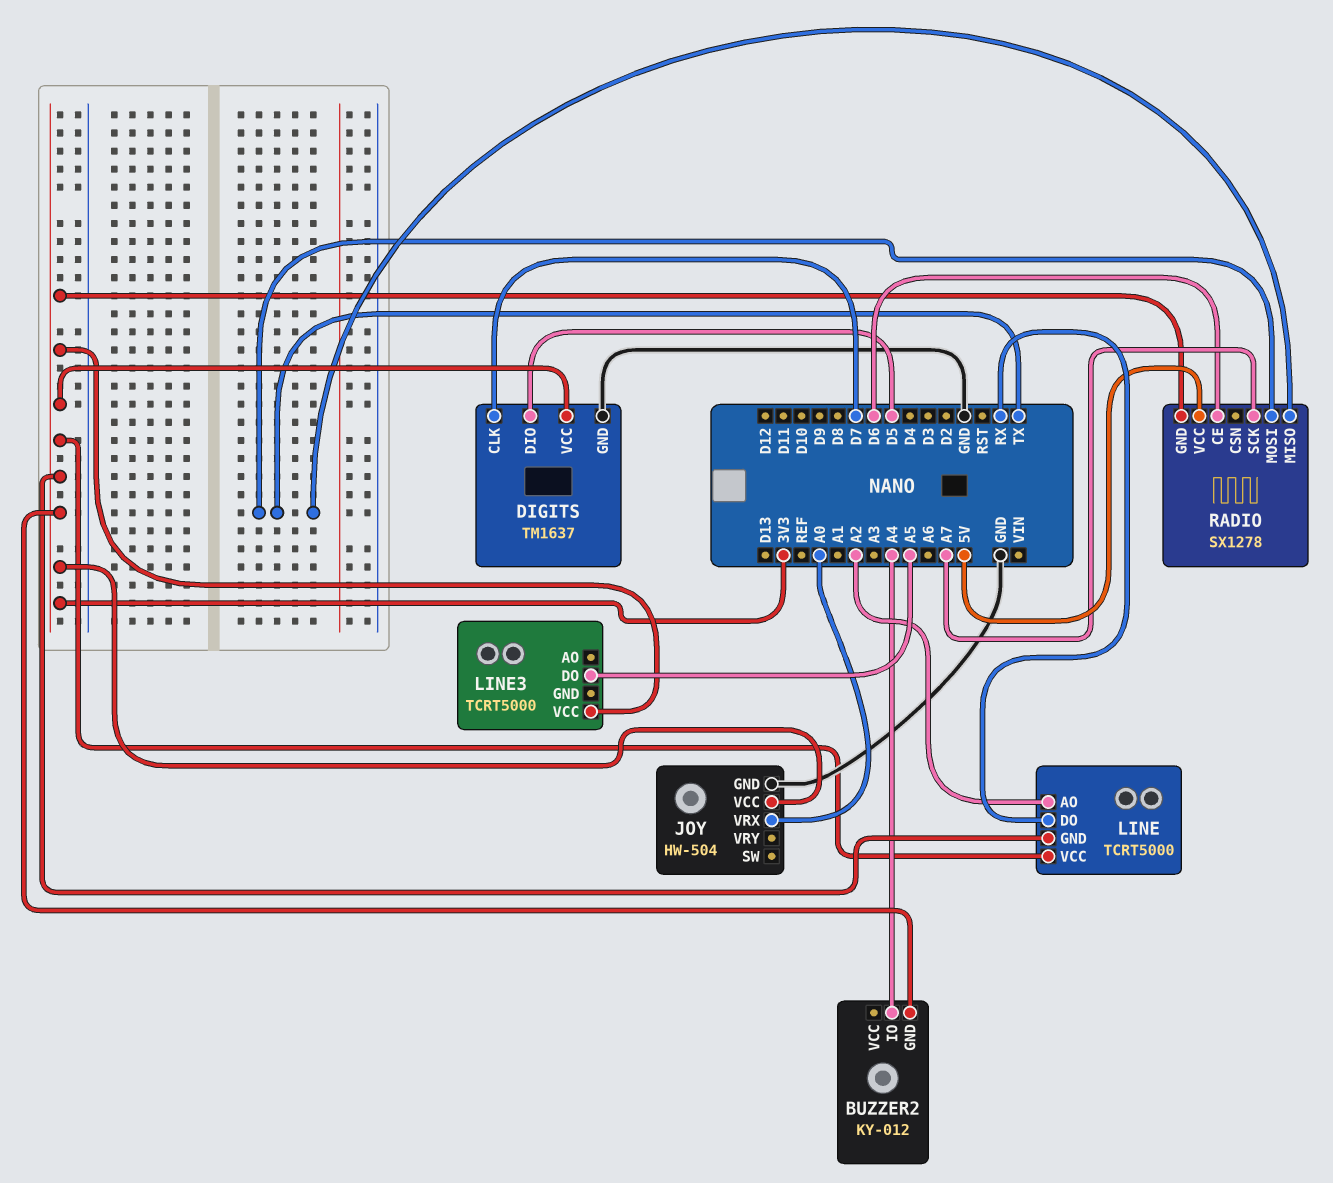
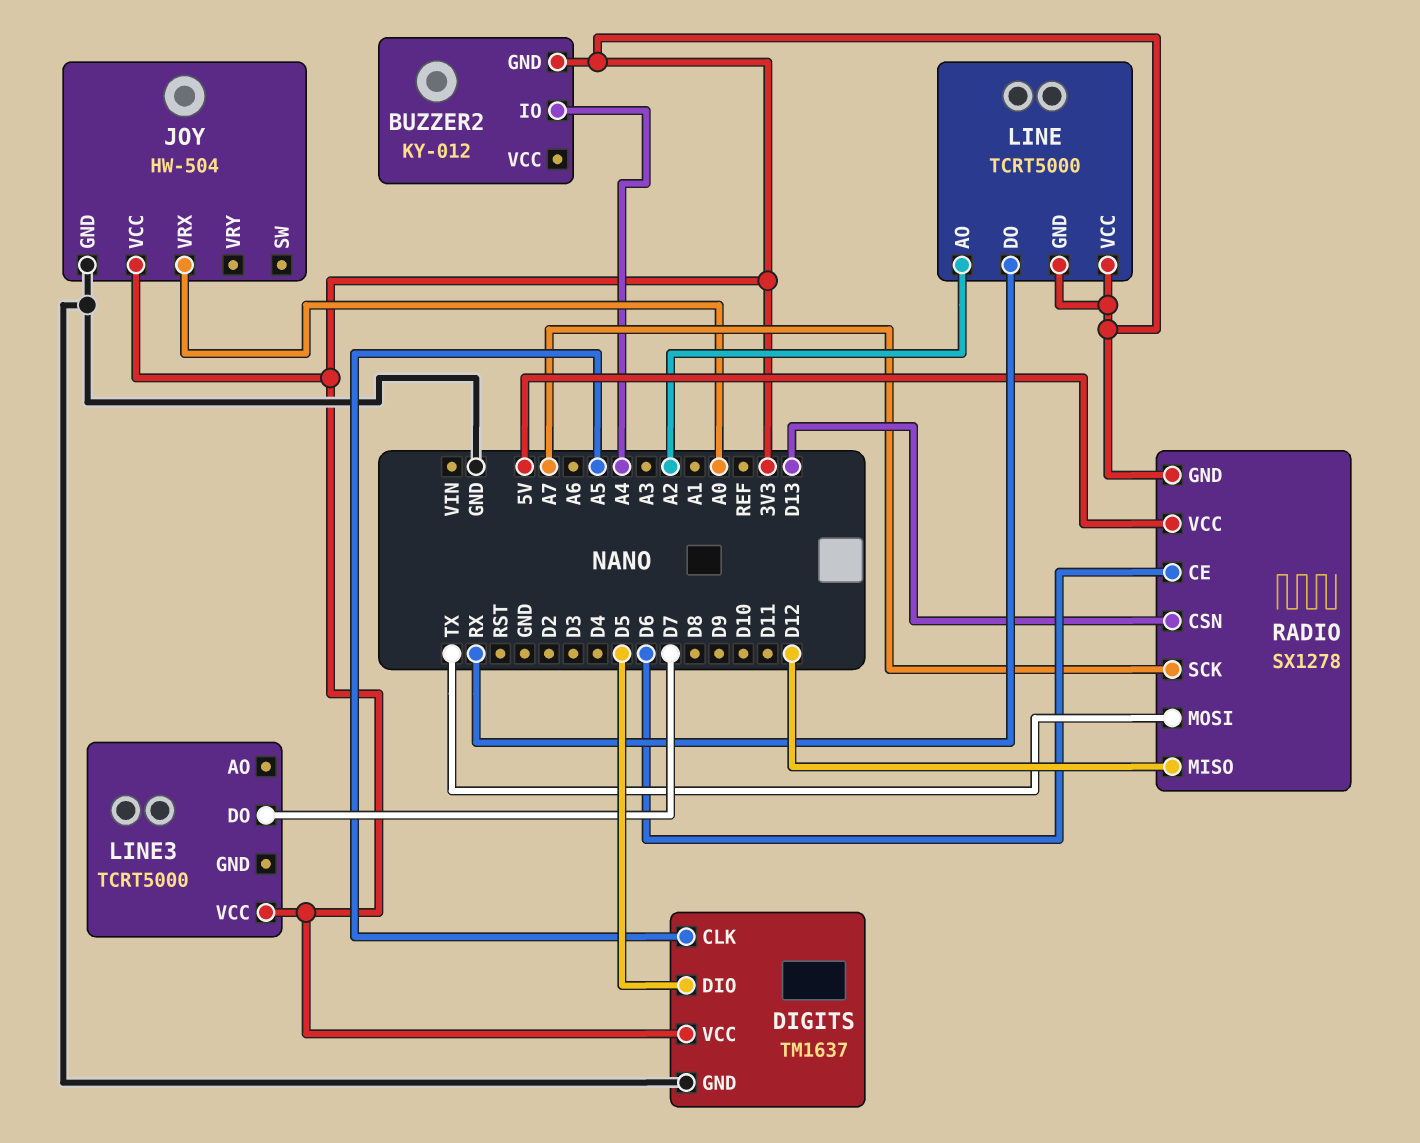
DIGITS pin CLK: D7 -> A5
LINE3 pin DO: A5 -> D7
RADIO pin CSN: none -> D13
RADIO pin MISO: TX -> D12

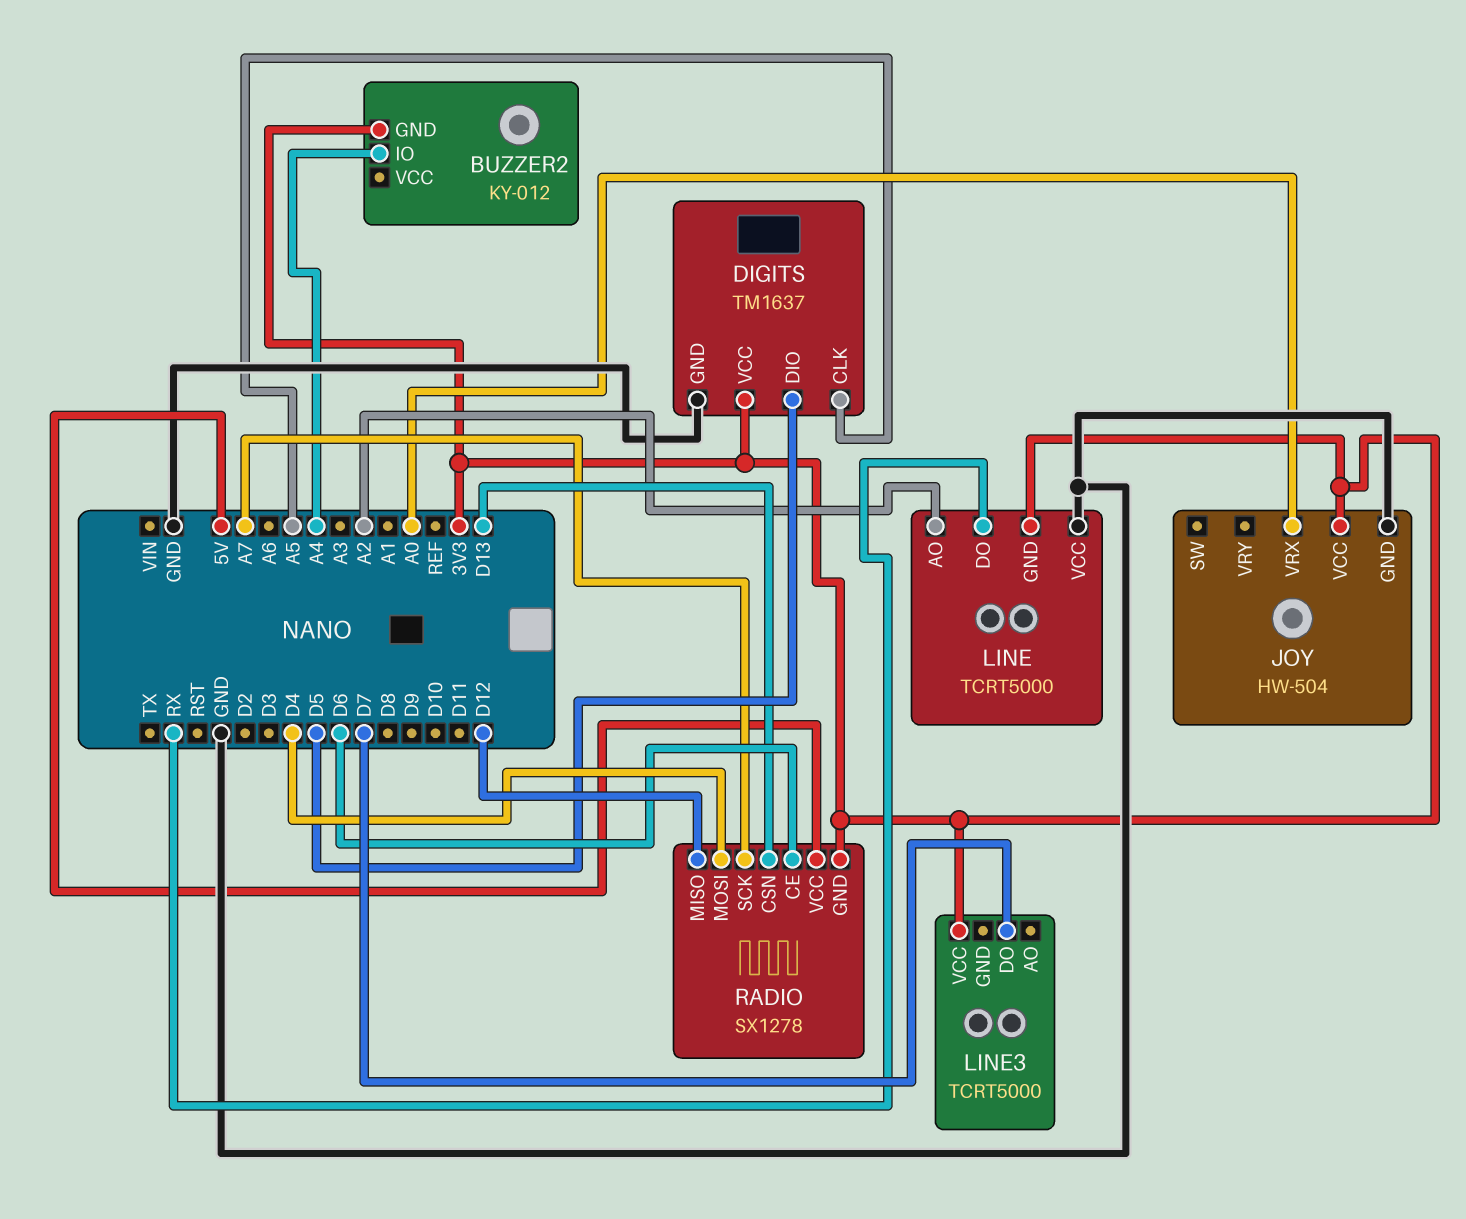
LINE pin VCC: 3V3 -> GND
RADIO pin MOSI: TX -> D4

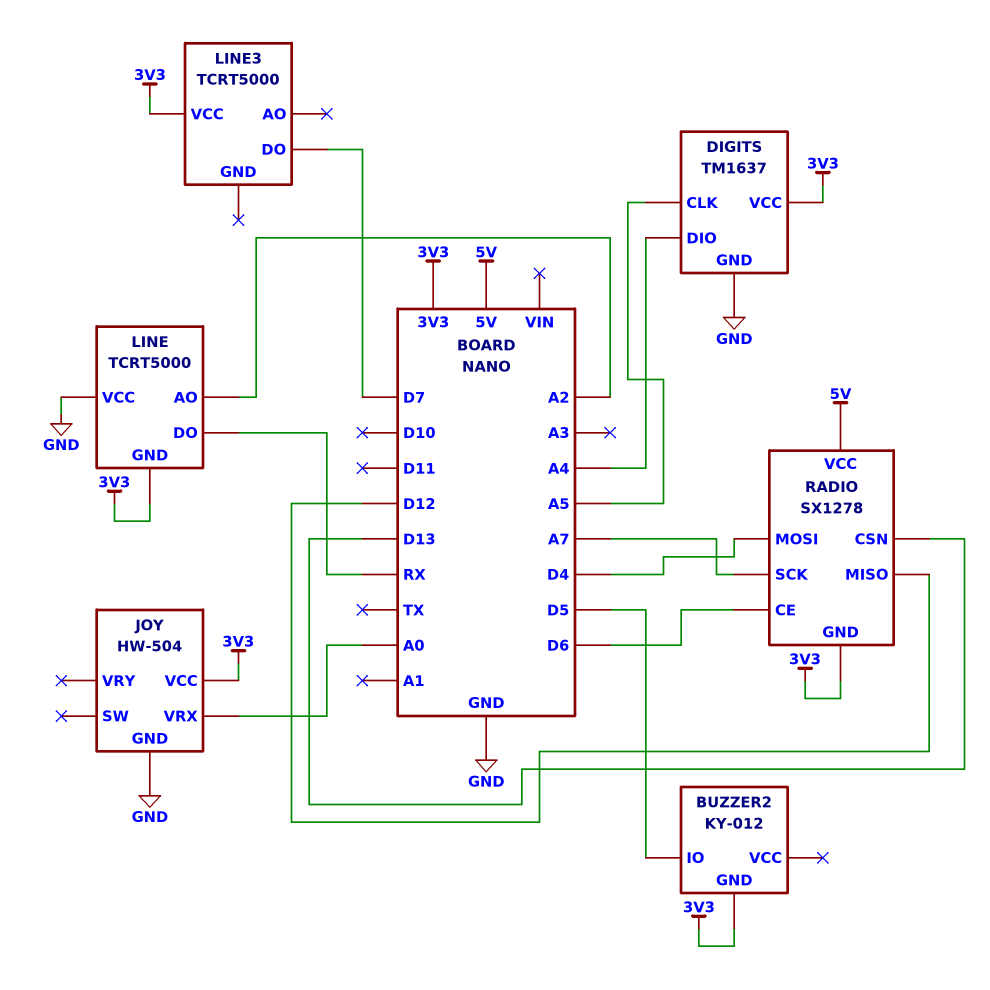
BUZZER2 pin IO: A4 -> D5
DIGITS pin DIO: D5 -> A4

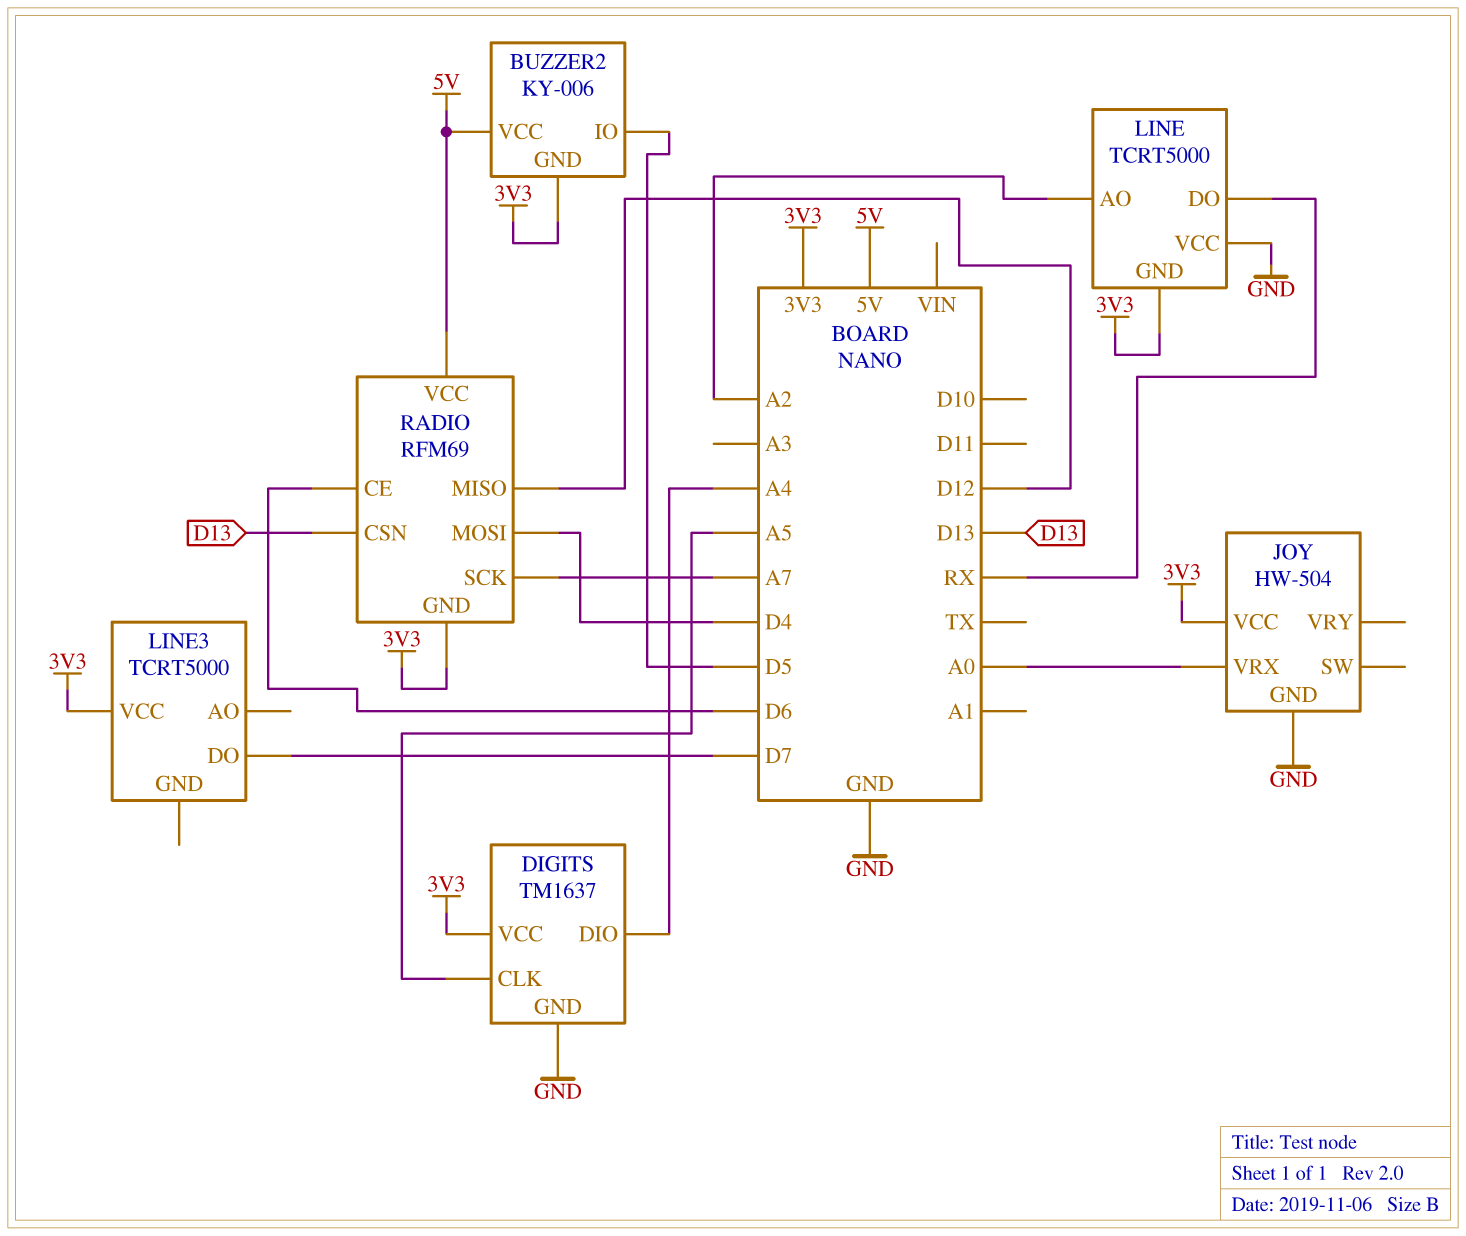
BUZZER2: KY-012 -> KY-006
BUZZER2 pin VCC: none -> 5V
RADIO: SX1278 -> RFM69

